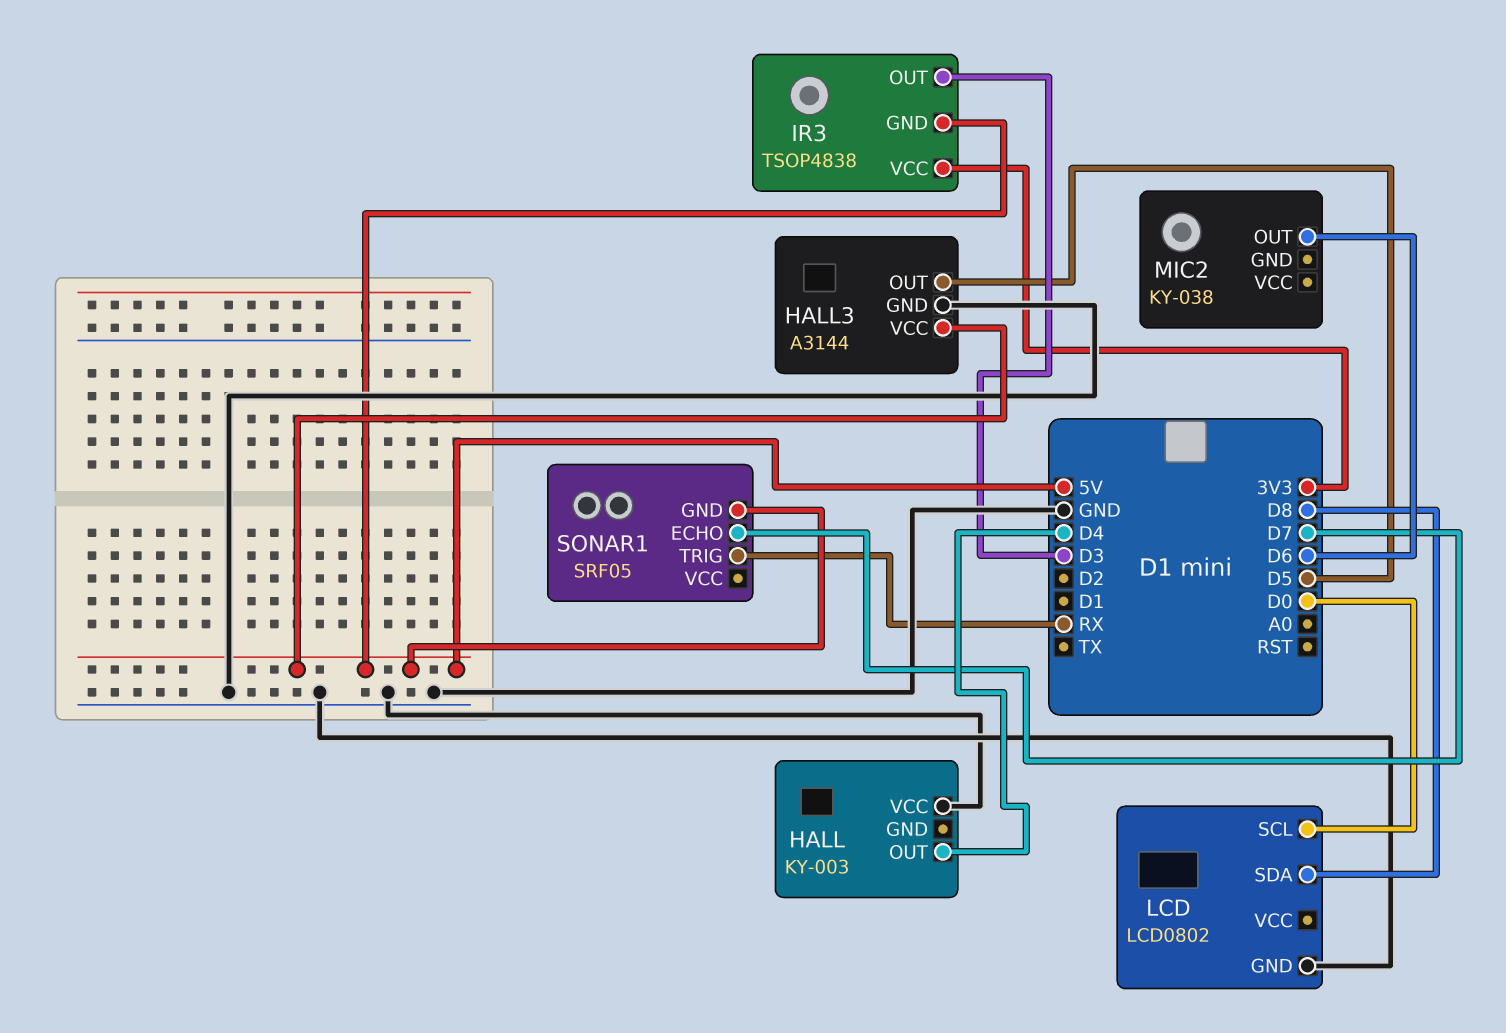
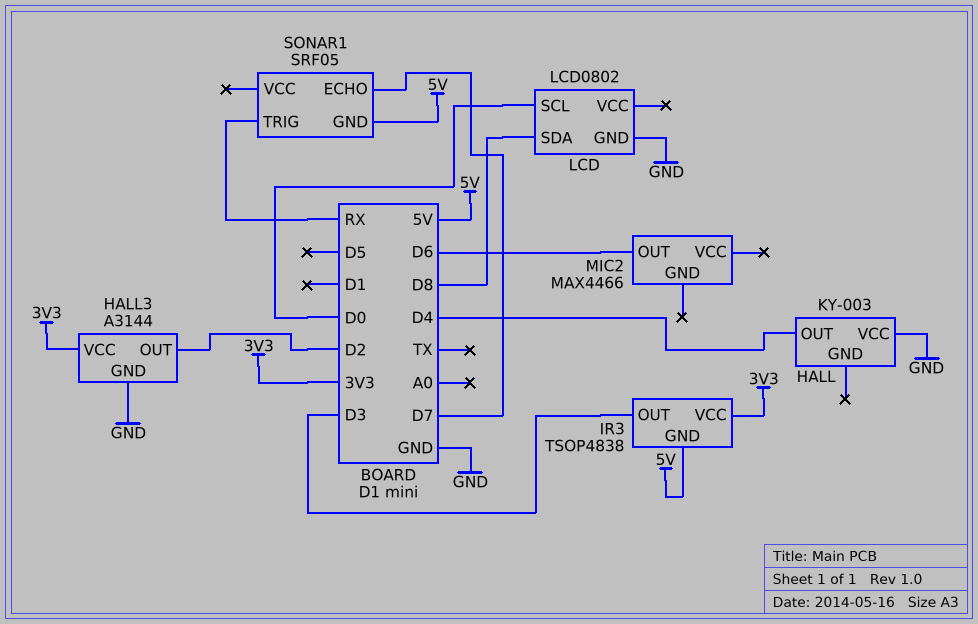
HALL3 pin OUT: D5 -> D2
HALL3 pin VCC: 5V -> 3V3
MIC2: KY-038 -> MAX4466

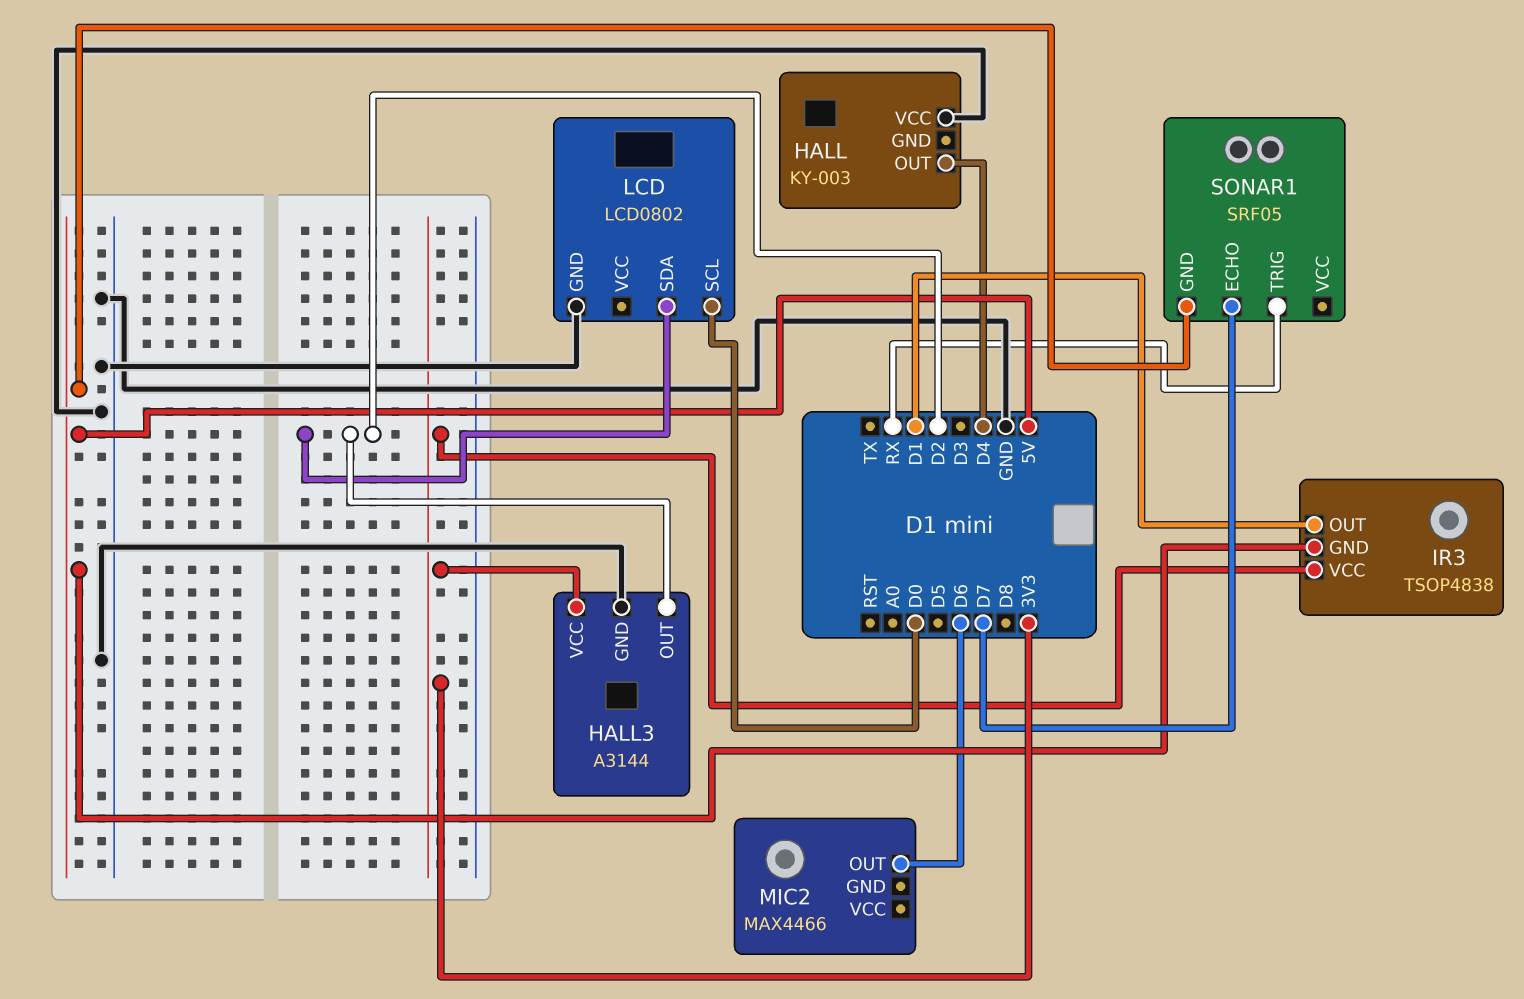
IR3 pin OUT: D3 -> D1
LCD pin SDA: D8 -> D2

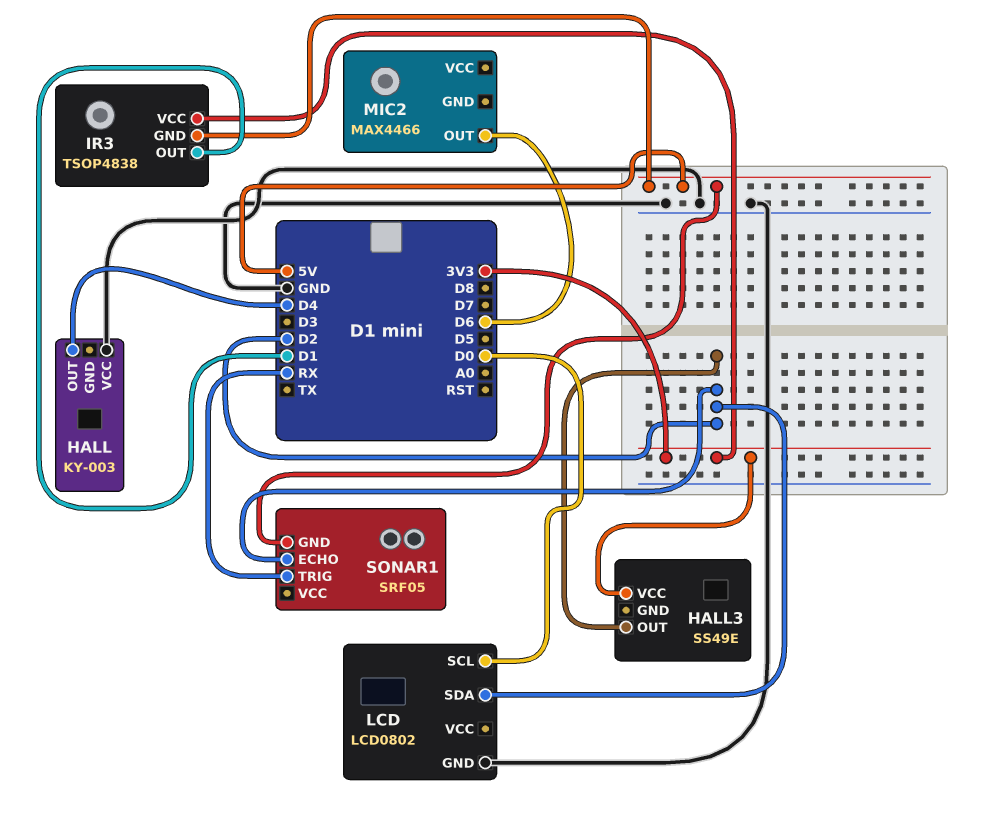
HALL3: A3144 -> SS49E
HALL3 pin GND: GND -> none
SONAR1 pin ECHO: D7 -> D2

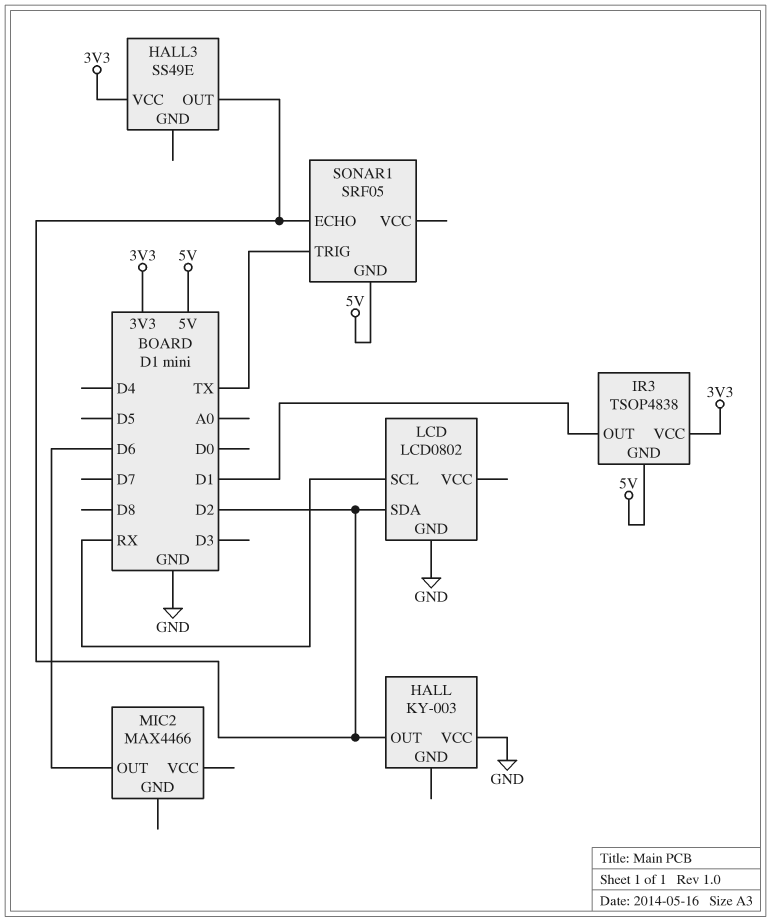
HALL pin OUT: D4 -> D2
LCD pin SCL: D0 -> RX
SONAR1 pin TRIG: RX -> TX

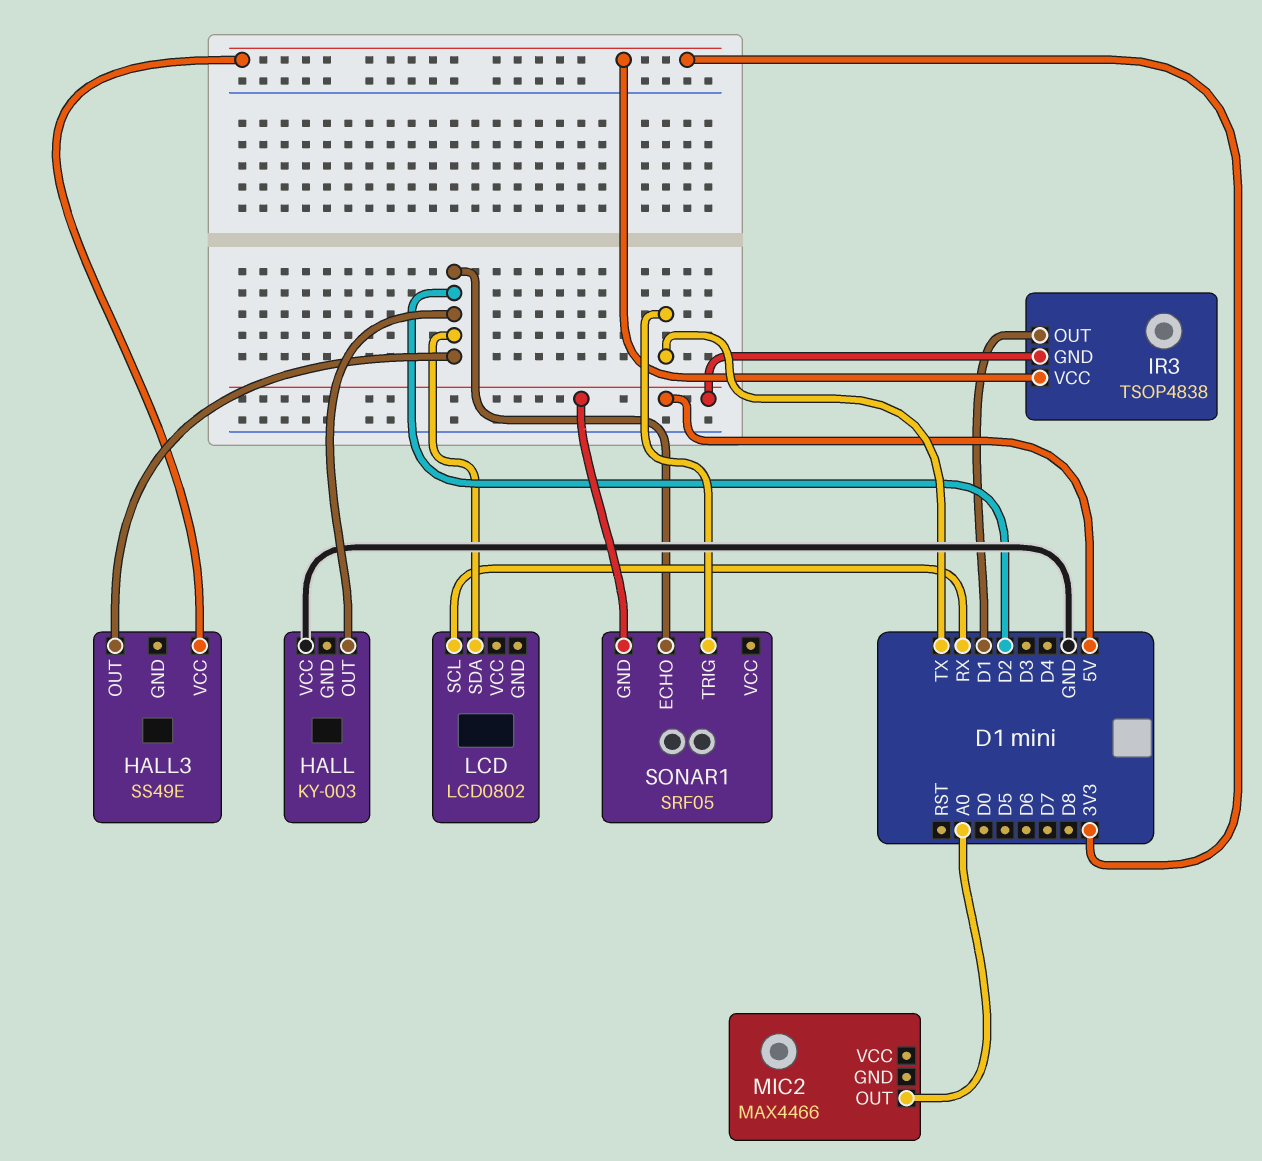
LCD pin GND: GND -> none
MIC2 pin OUT: D6 -> A0

